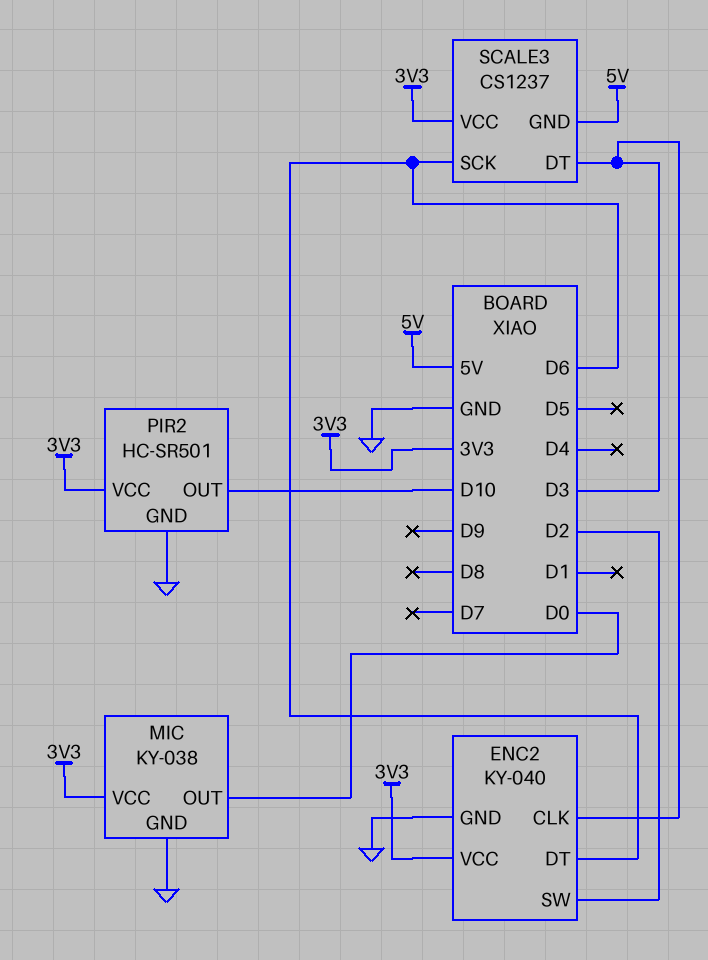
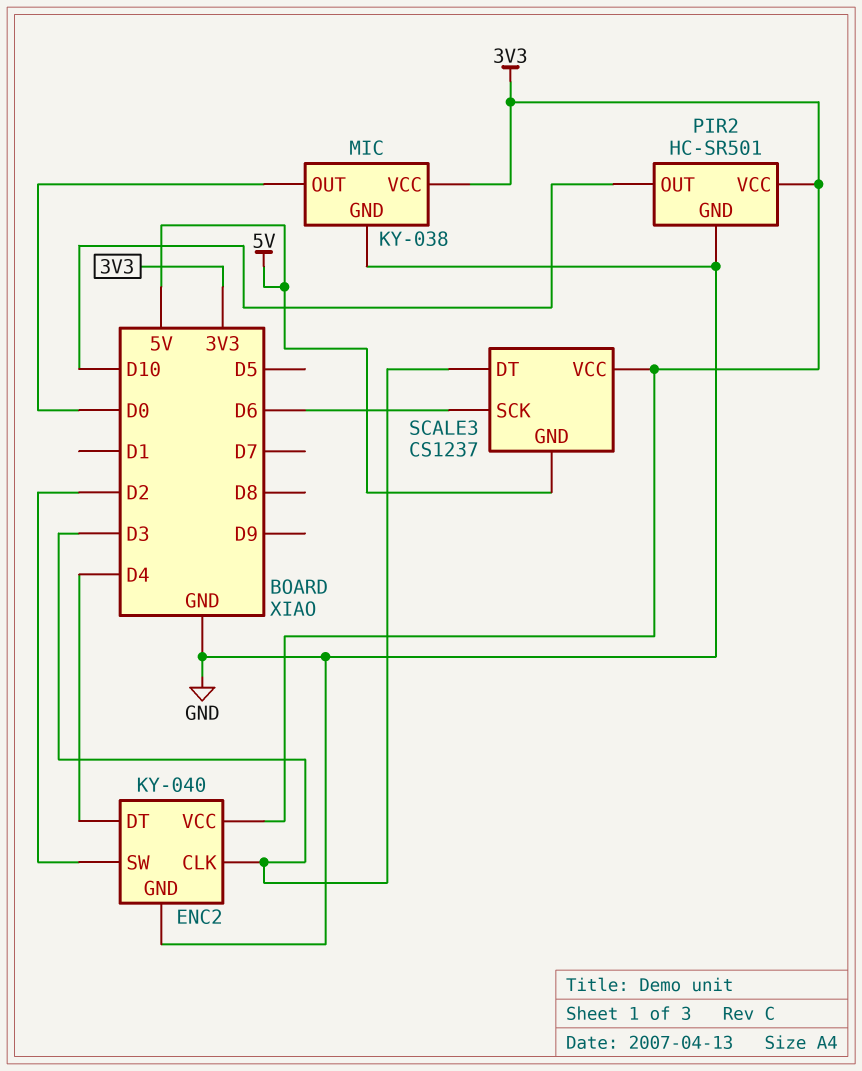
ENC2 pin DT: D6 -> D4

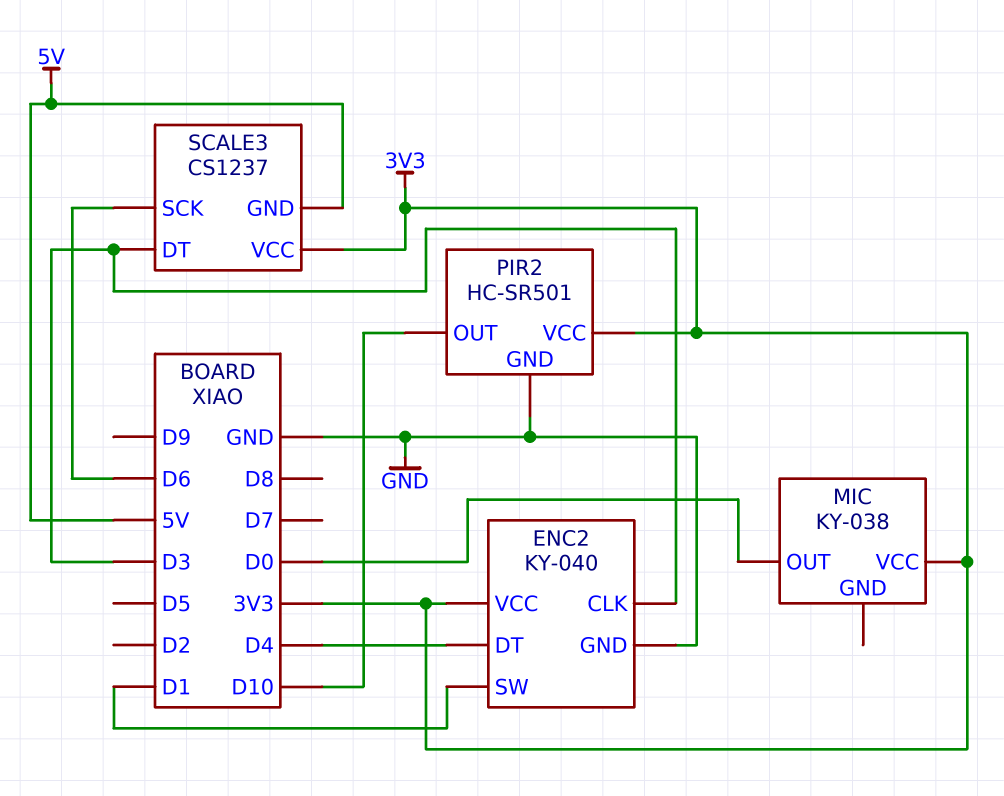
ENC2 pin SW: D2 -> D1
MIC pin GND: GND -> none

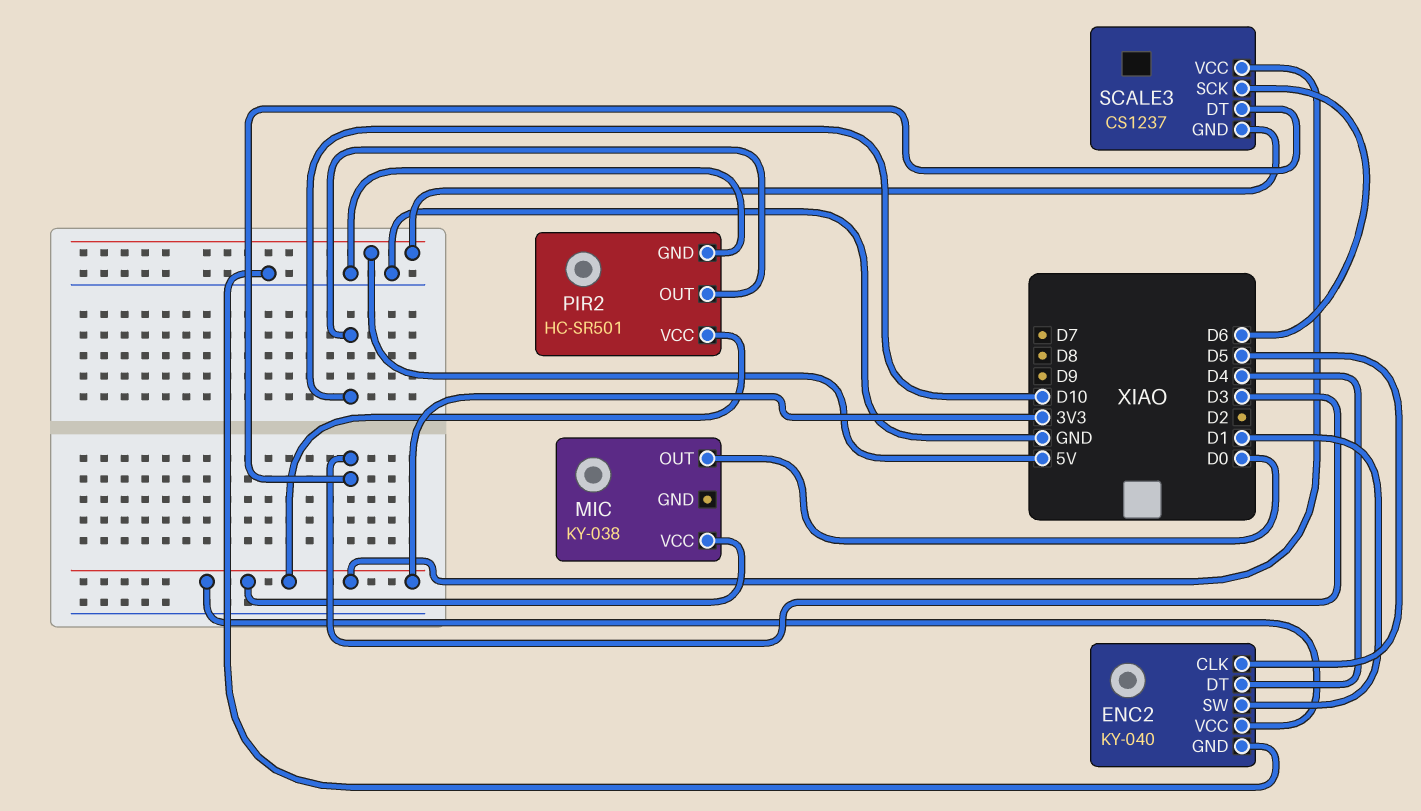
ENC2 pin CLK: D3 -> D5

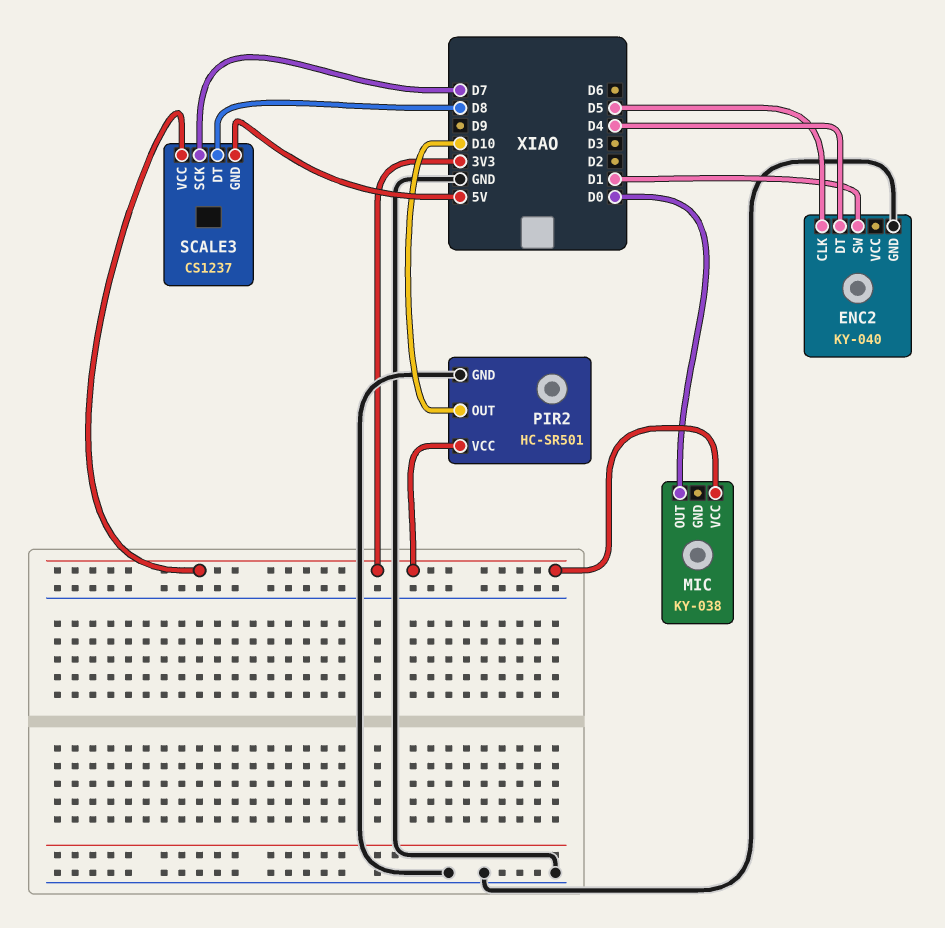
ENC2 pin VCC: 3V3 -> none
SCALE3 pin DT: D3 -> D8
SCALE3 pin SCK: D6 -> D7

